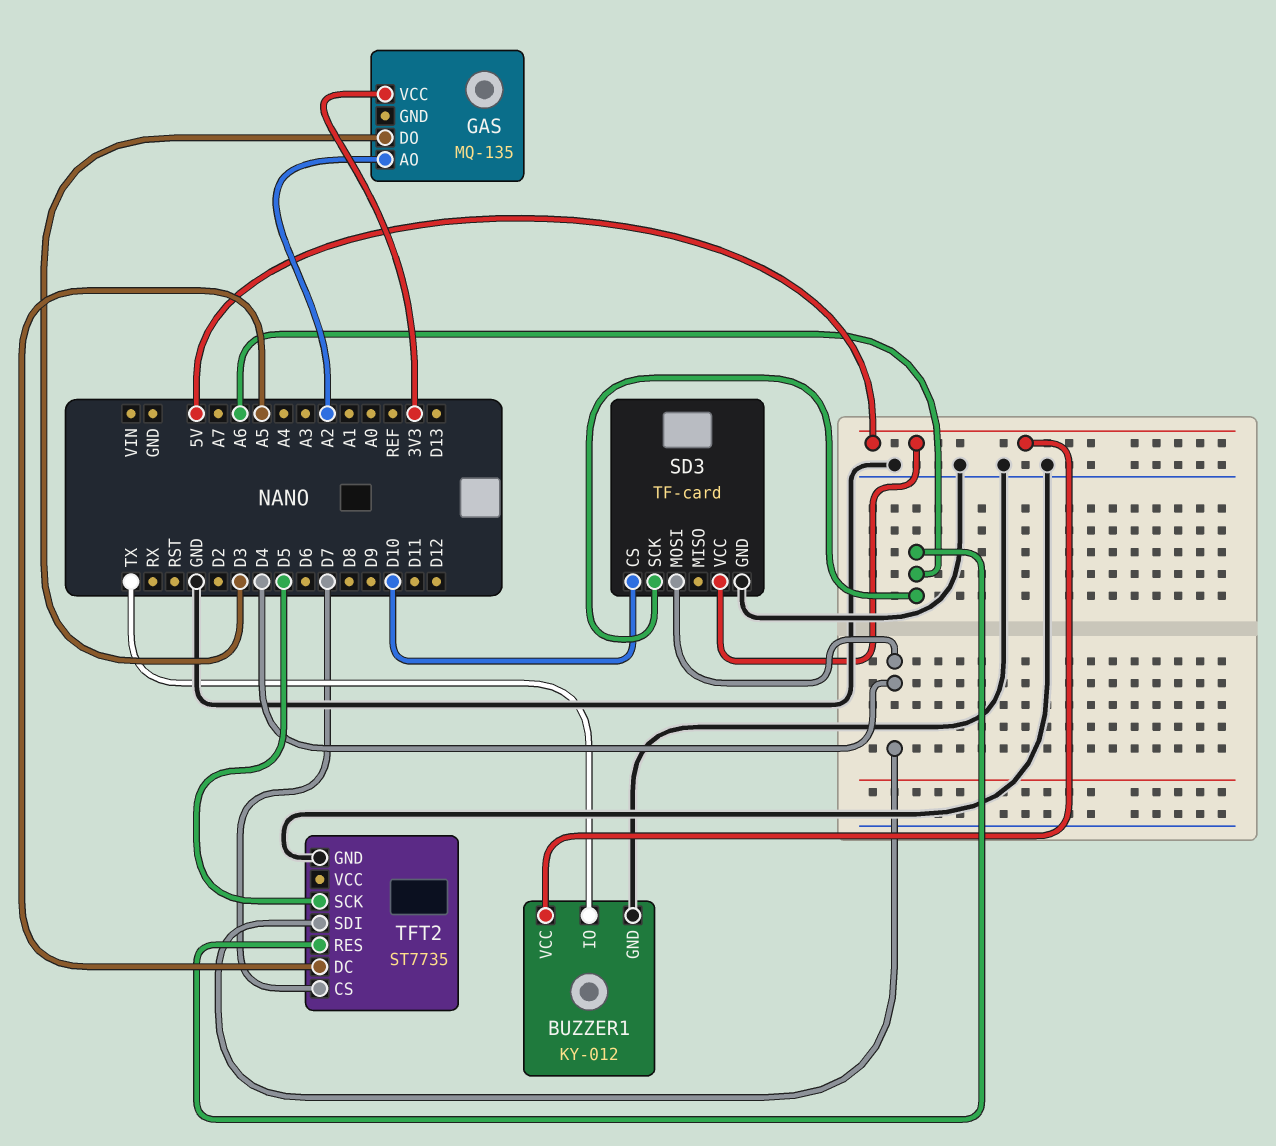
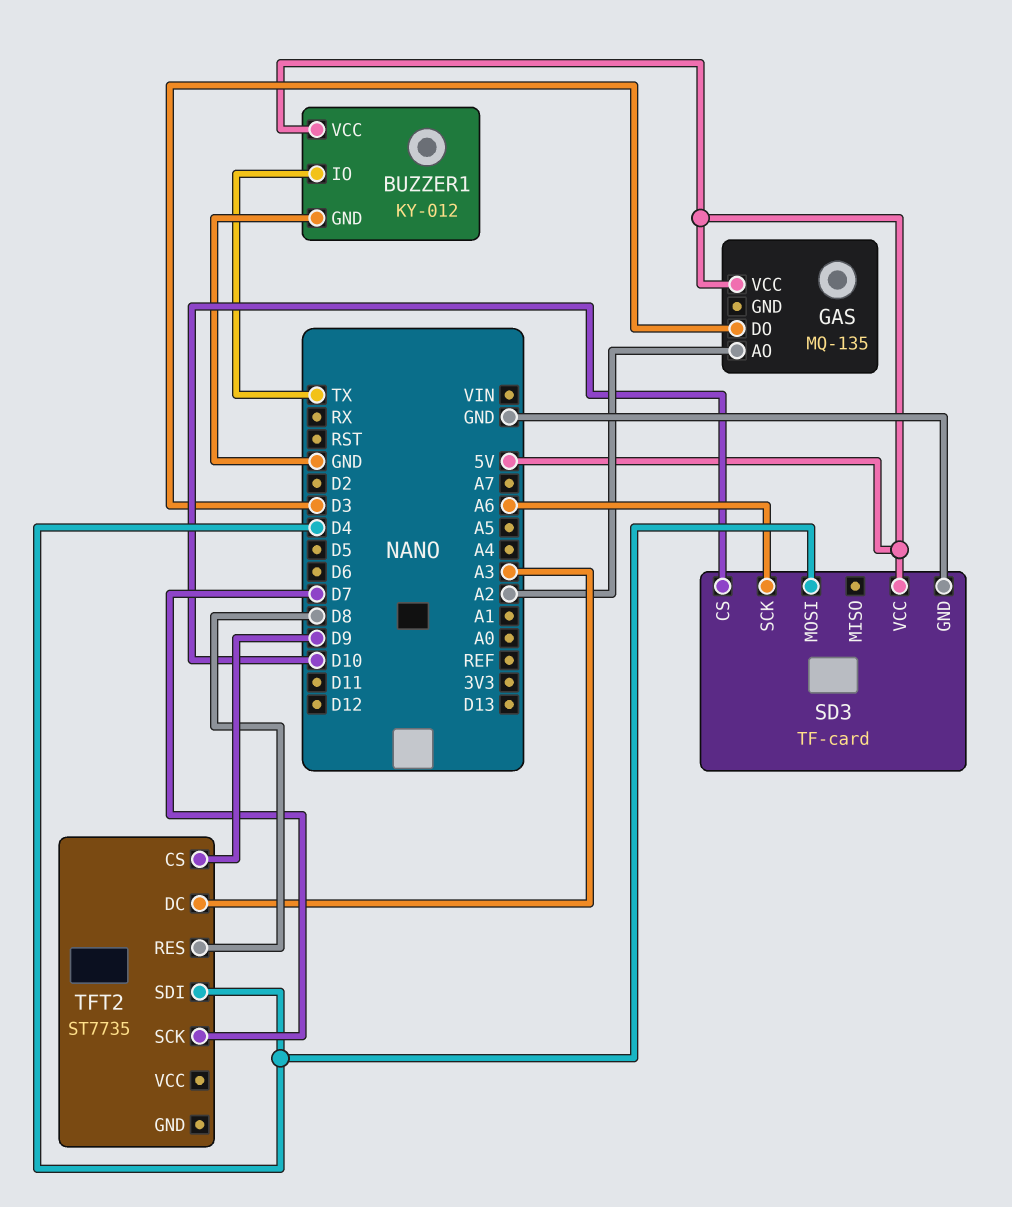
GAS pin VCC: 3V3 -> 5V
TFT2 pin CS: D7 -> D9
TFT2 pin DC: A5 -> A3
TFT2 pin GND: GND -> none
TFT2 pin RES: A6 -> D8
TFT2 pin SCK: D5 -> D7

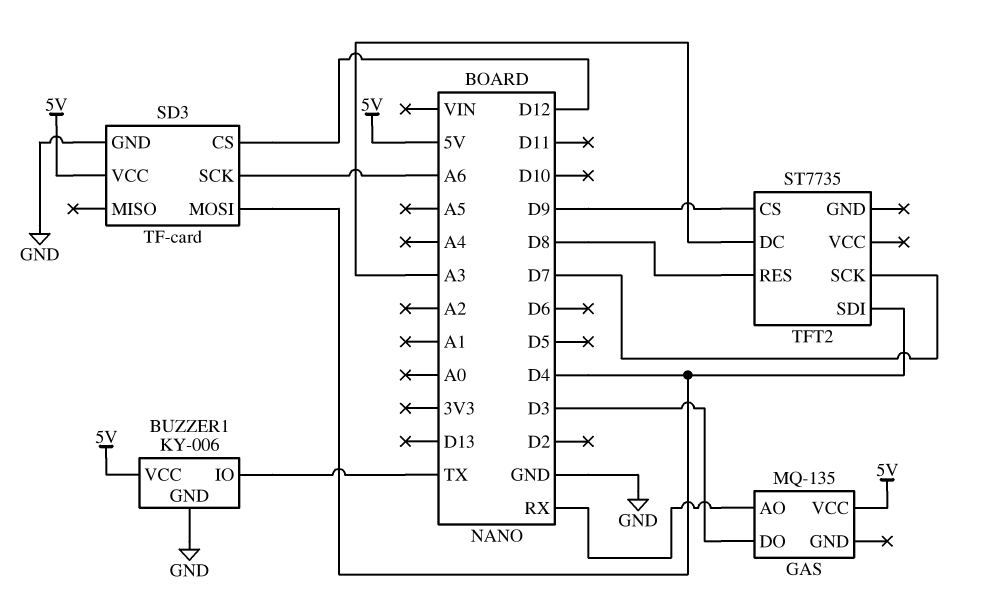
BUZZER1: KY-012 -> KY-006
GAS pin AO: A2 -> RX
SD3 pin CS: D10 -> D12

